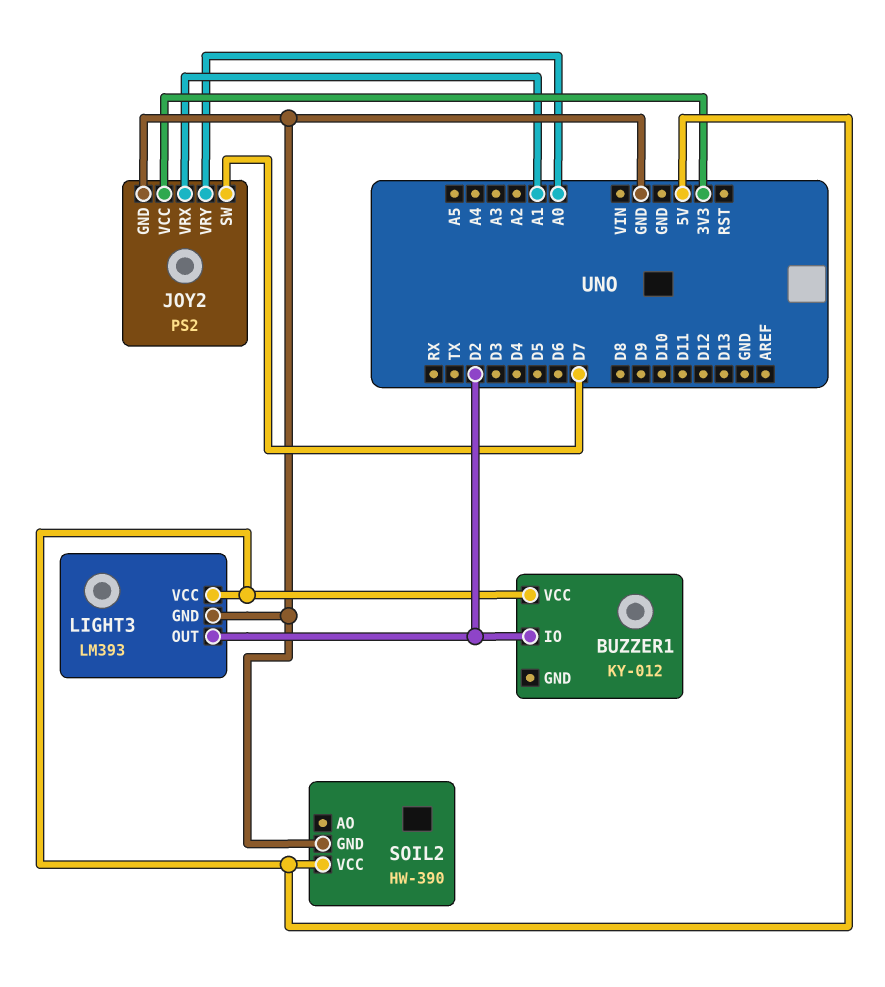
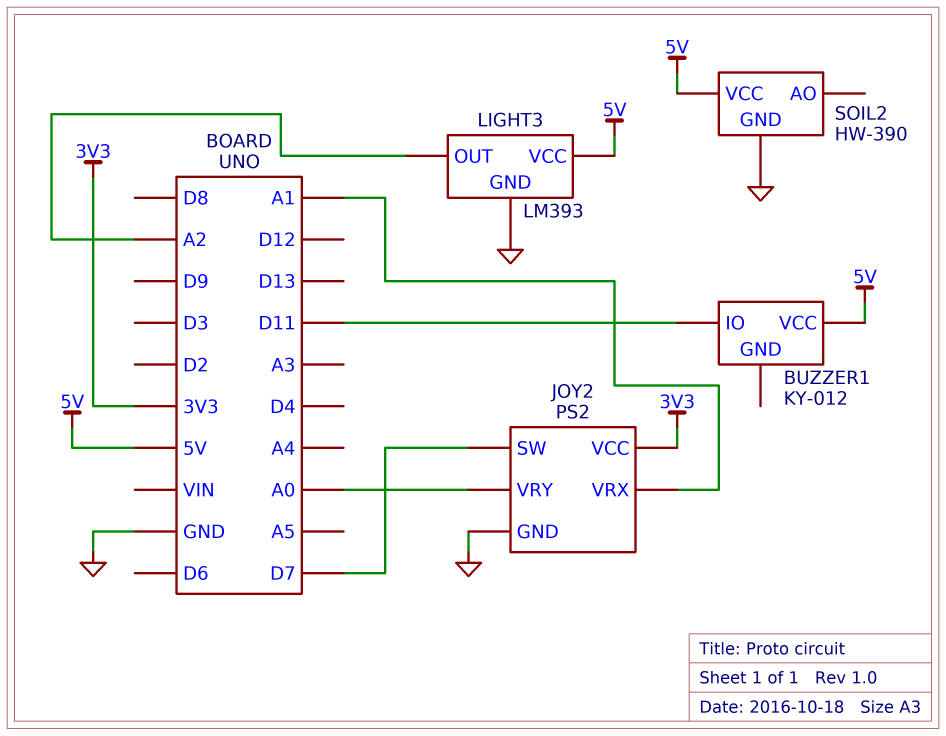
BUZZER1 pin IO: D2 -> D11
LIGHT3 pin OUT: D2 -> A2

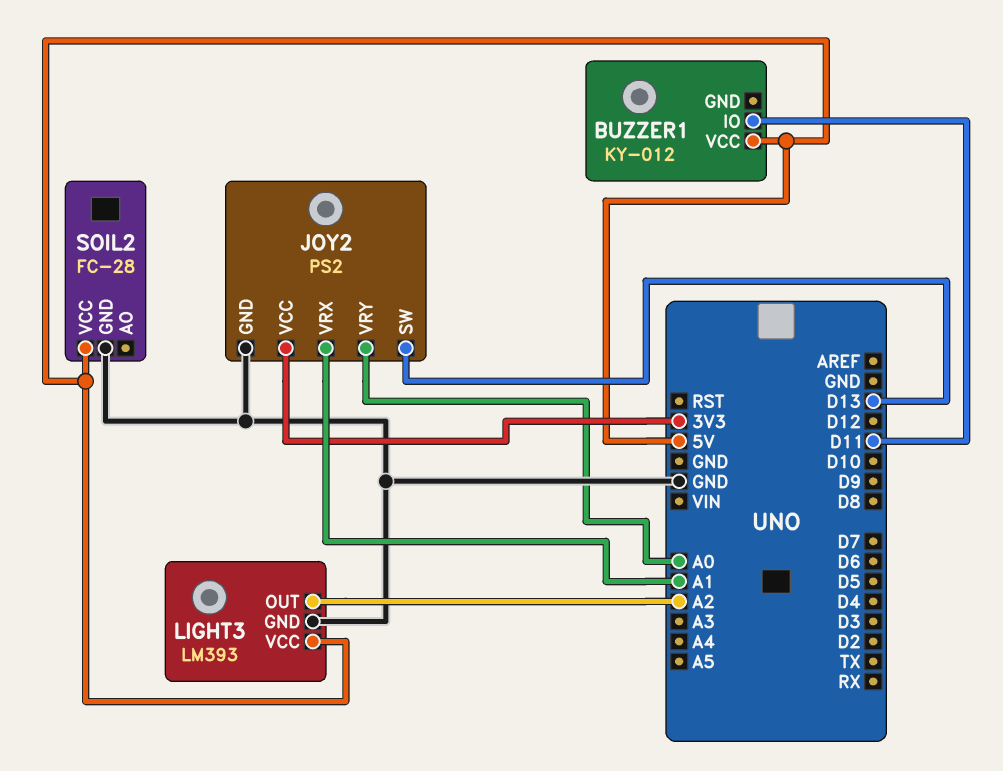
JOY2 pin SW: D7 -> D13
SOIL2: HW-390 -> FC-28

